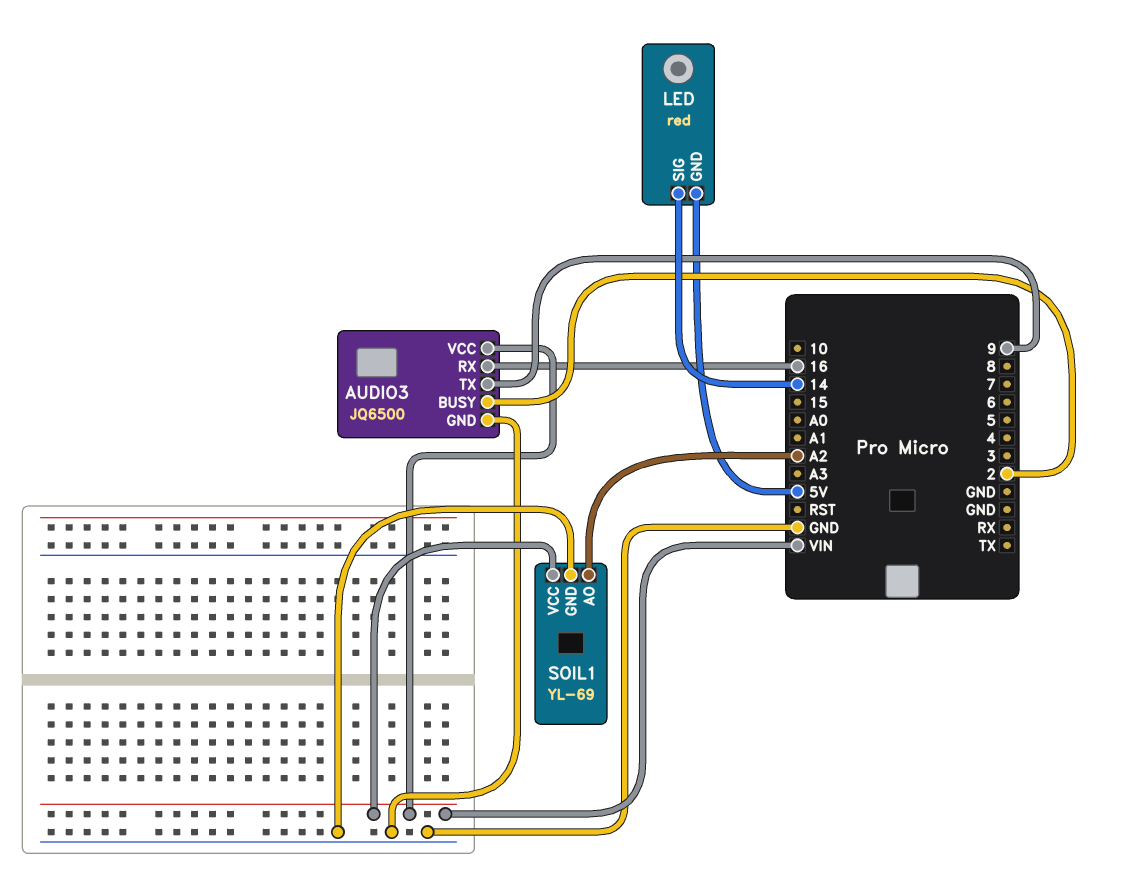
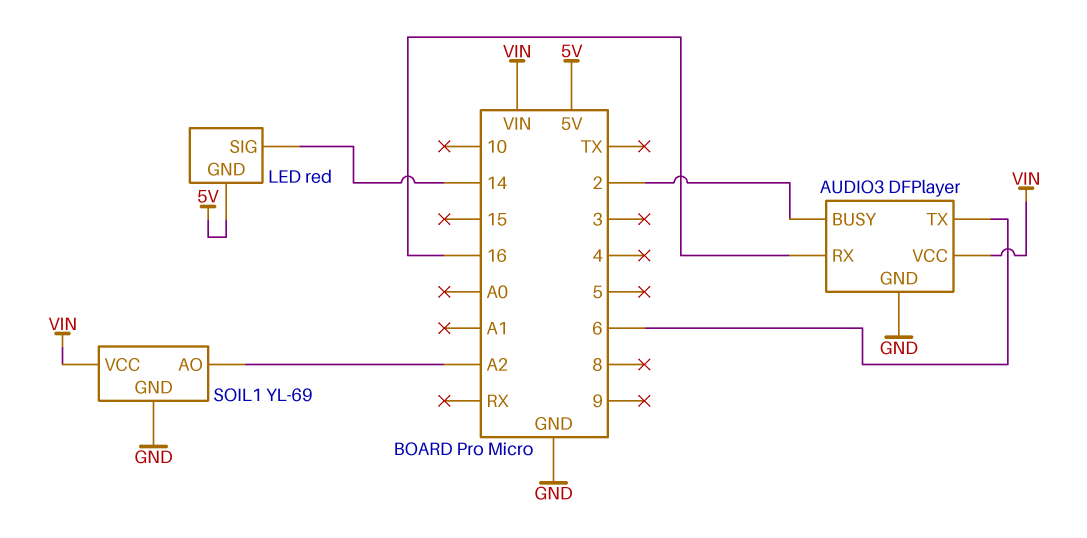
AUDIO3: JQ6500 -> DFPlayer
AUDIO3 pin TX: 9 -> 6

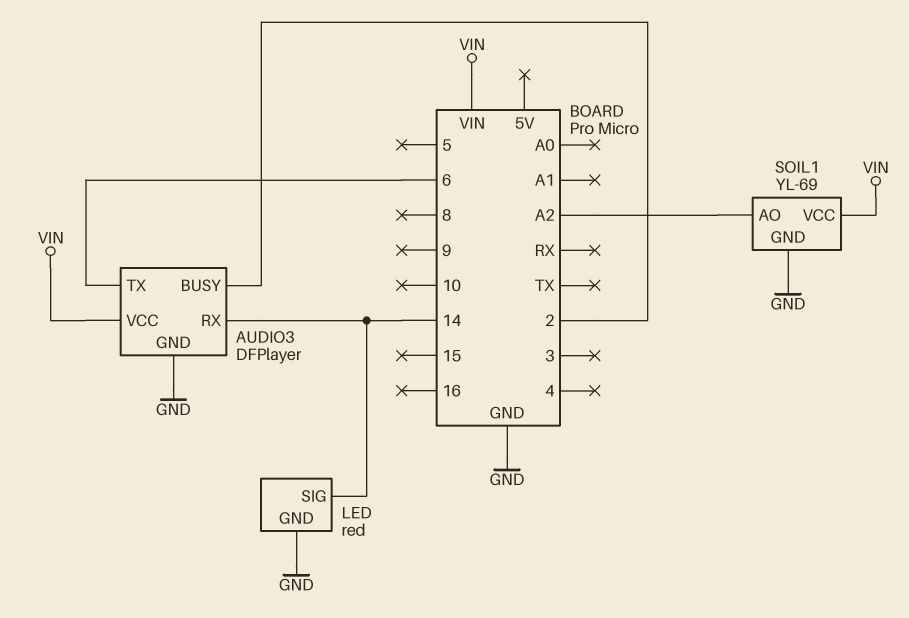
AUDIO3 pin RX: 16 -> 14
LED pin GND: 5V -> GND

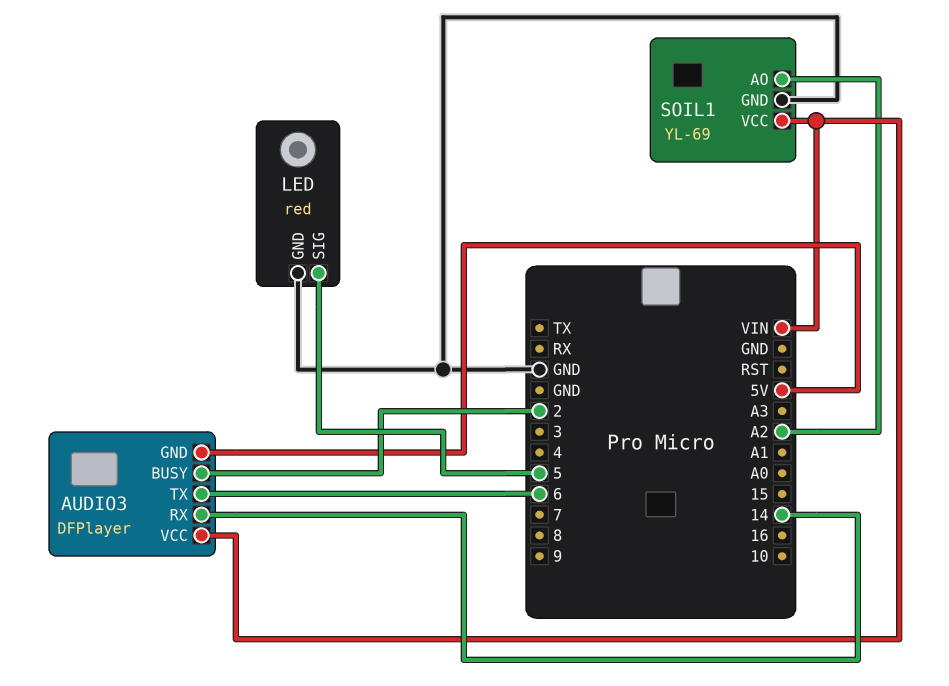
AUDIO3 pin GND: GND -> 5V
LED pin SIG: 14 -> 5

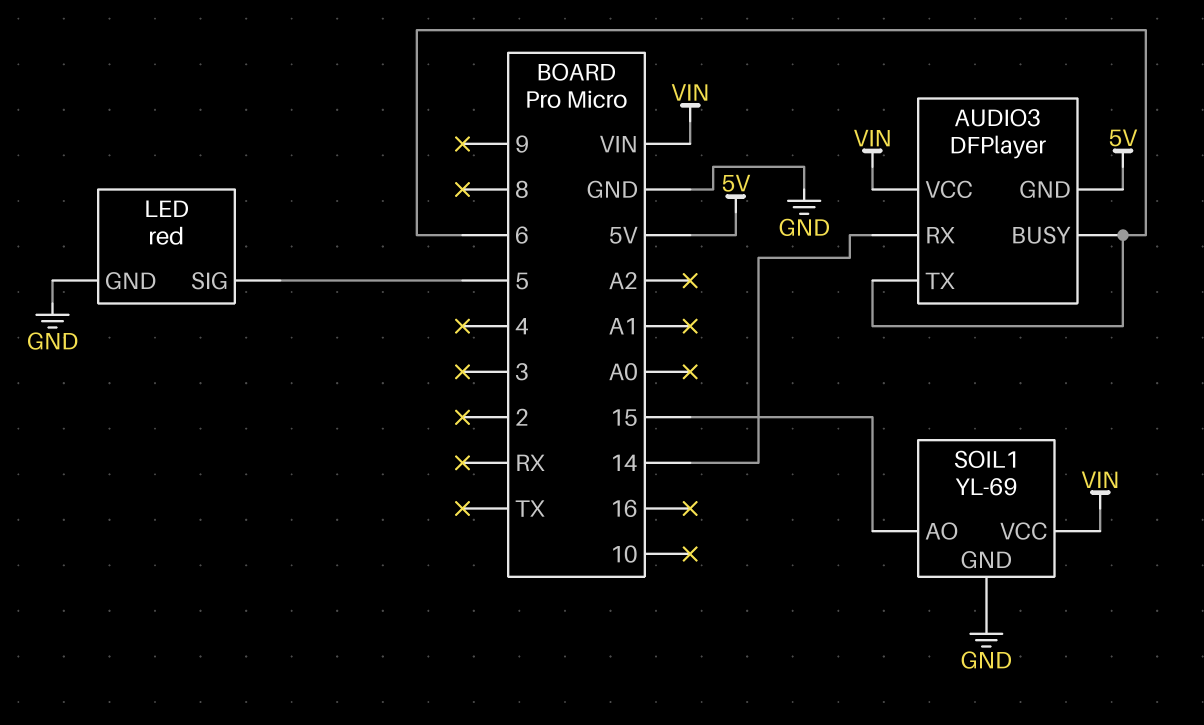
AUDIO3 pin BUSY: 2 -> 6
SOIL1 pin AO: A2 -> 15

